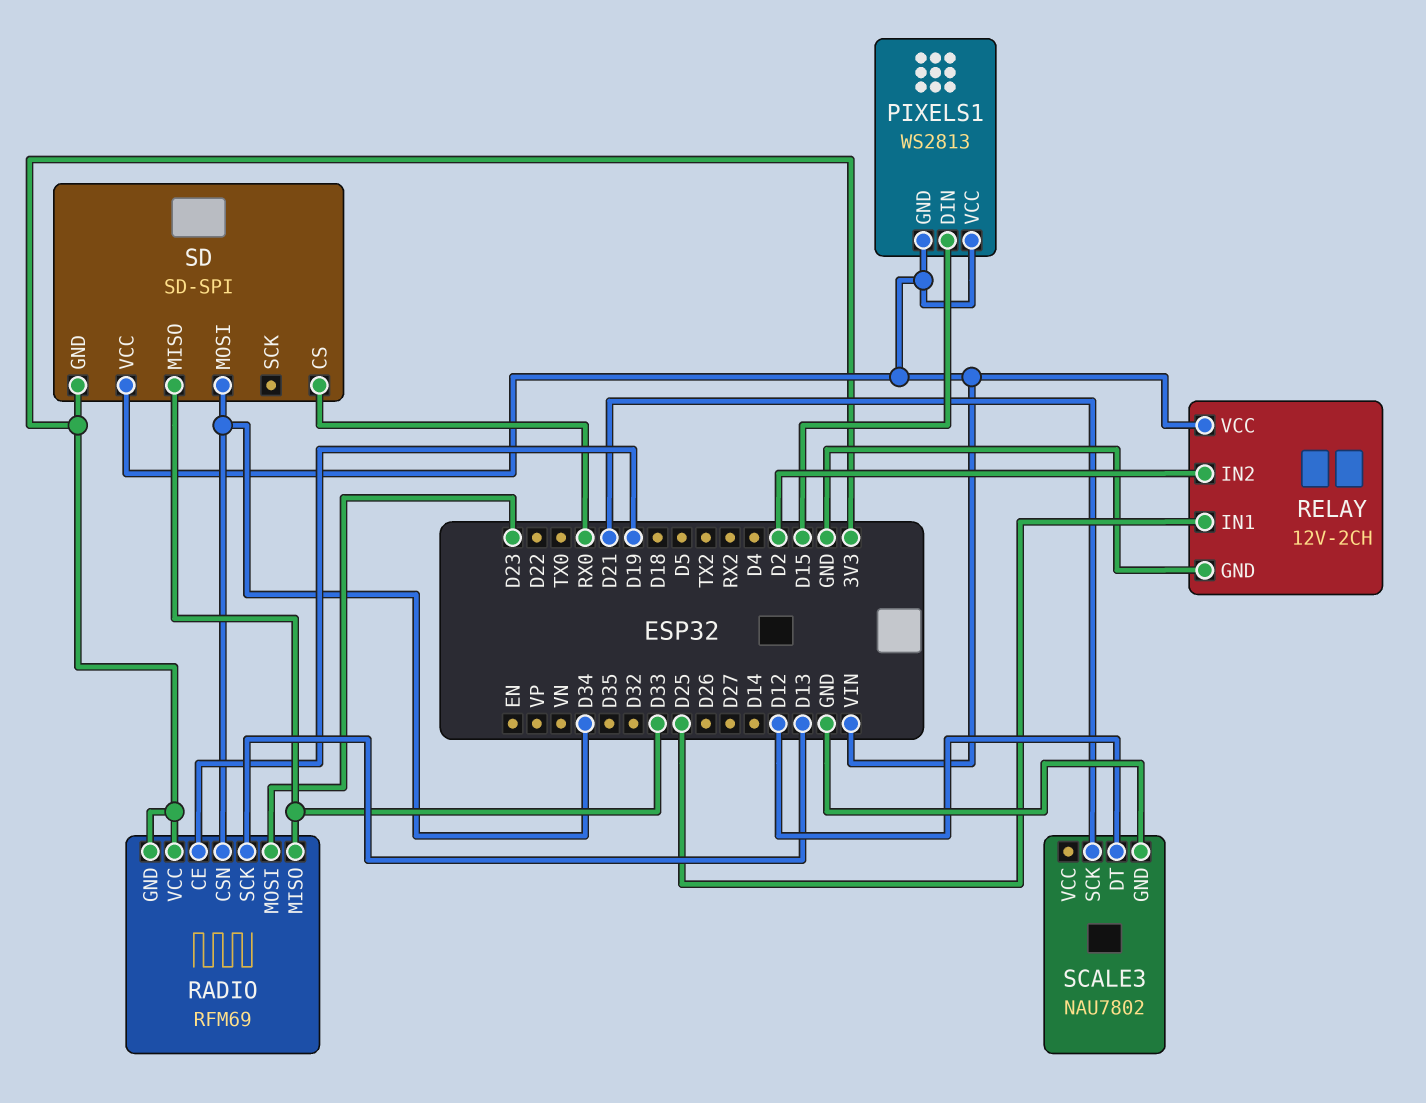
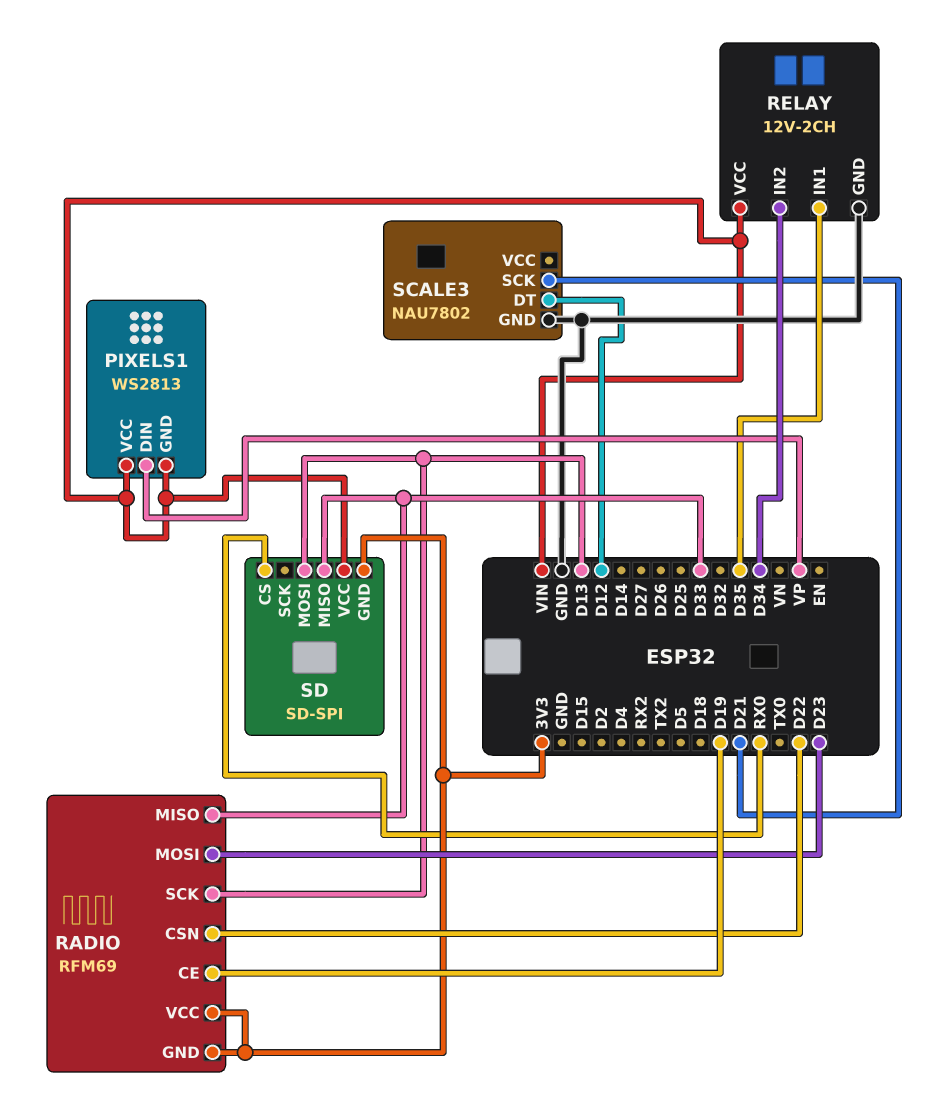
PIXELS1 pin DIN: D15 -> VP
RADIO pin CSN: D34 -> D22
RELAY pin IN1: D25 -> D35
RELAY pin IN2: D2 -> D34
SD pin MOSI: D34 -> D13

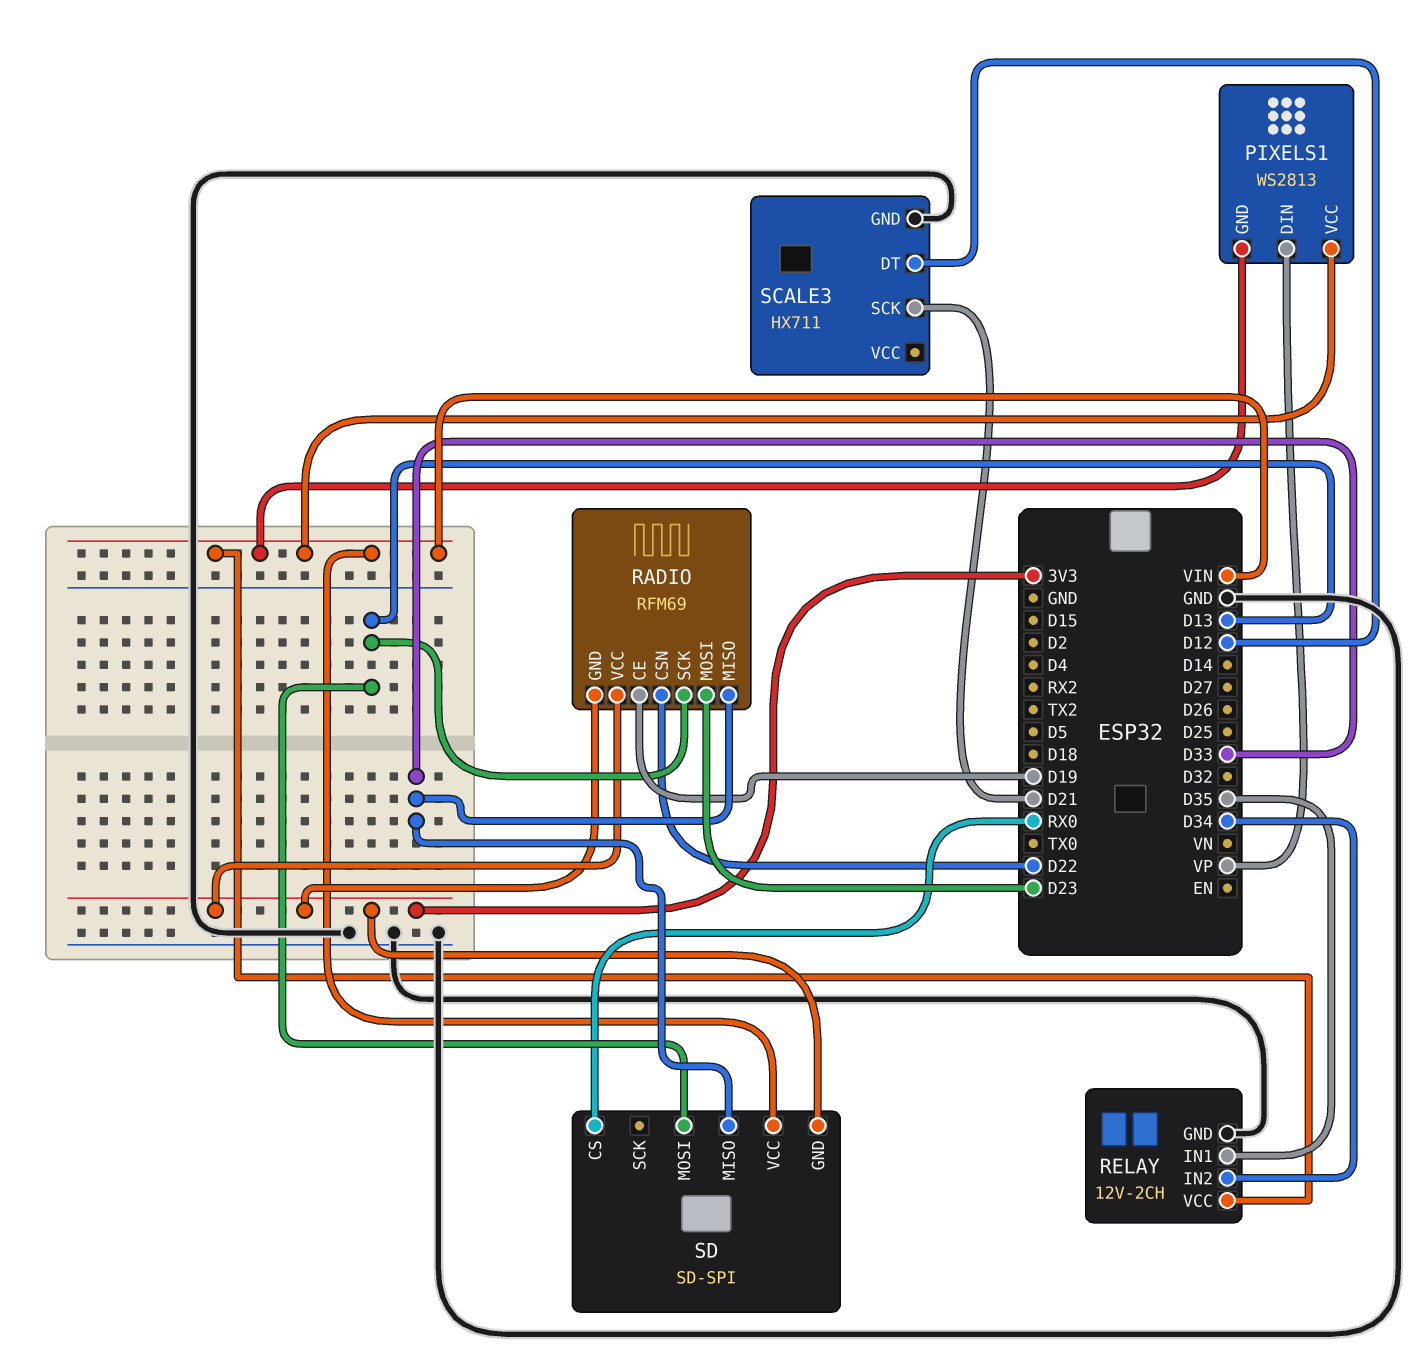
SCALE3: NAU7802 -> HX711

